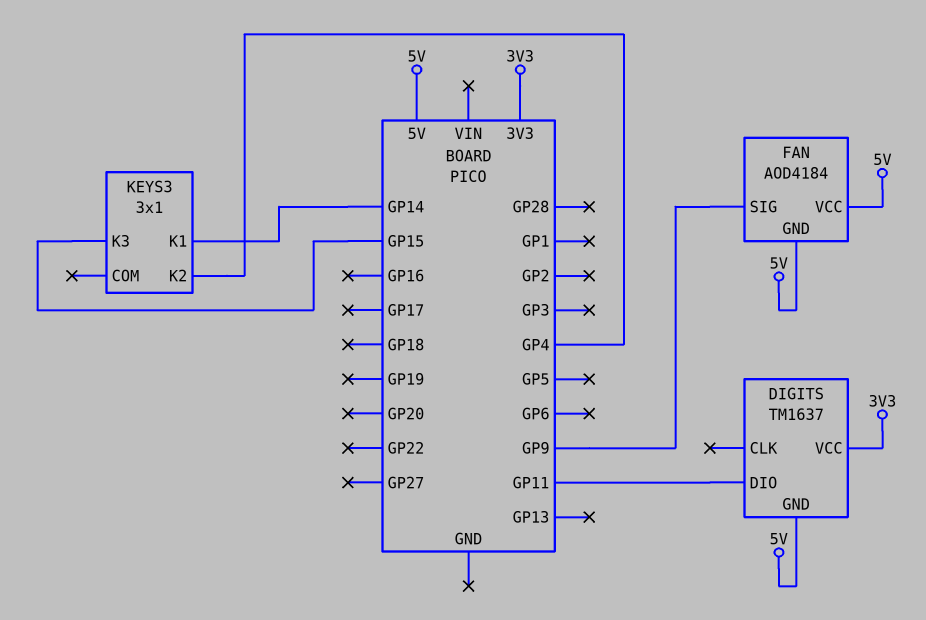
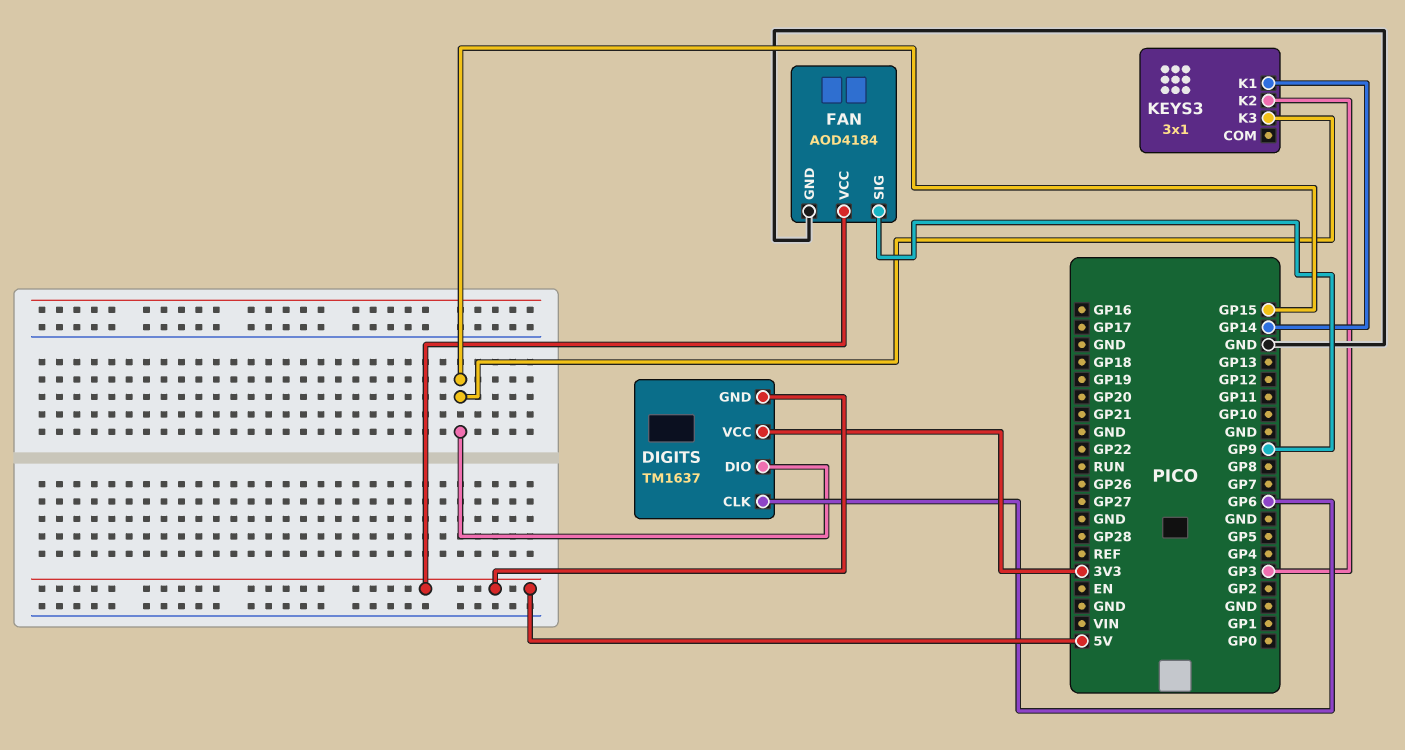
DIGITS pin CLK: none -> GP6
DIGITS pin DIO: GP11 -> GP15
FAN pin GND: 5V -> GND
KEYS3 pin K2: GP4 -> GP3

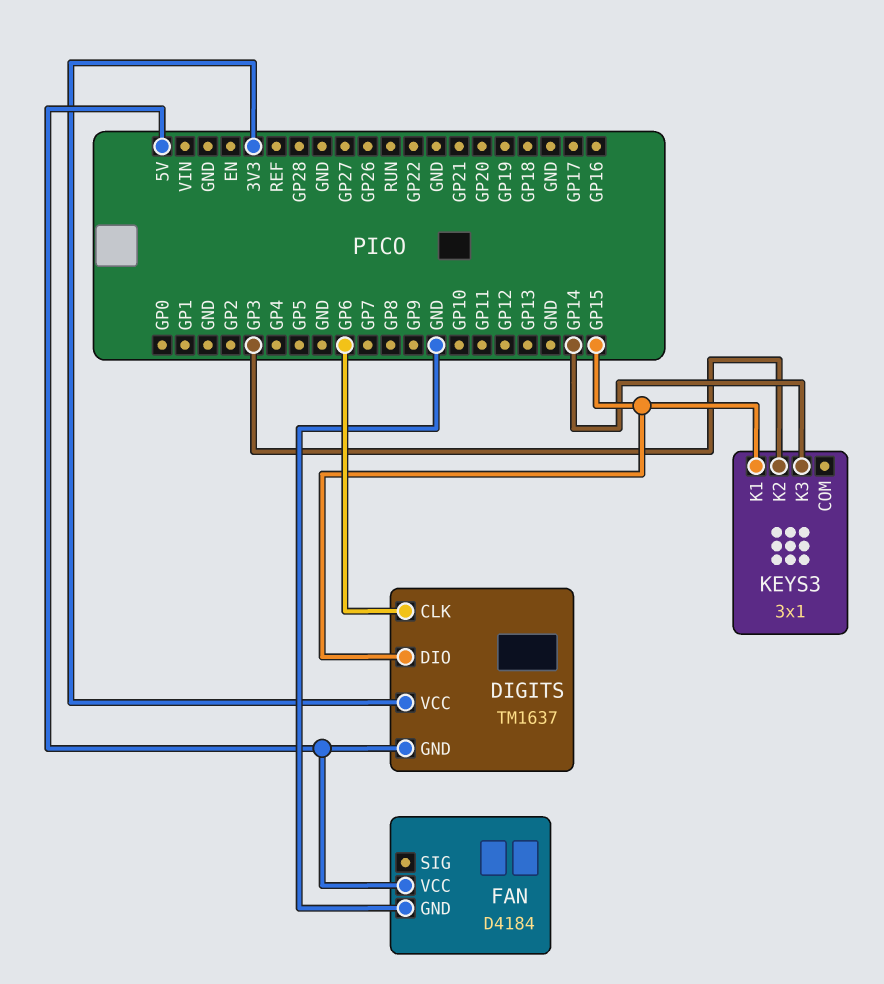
FAN: AOD4184 -> D4184
FAN pin SIG: GP9 -> none
KEYS3 pin K1: GP14 -> GP15
KEYS3 pin K3: GP15 -> GP14

